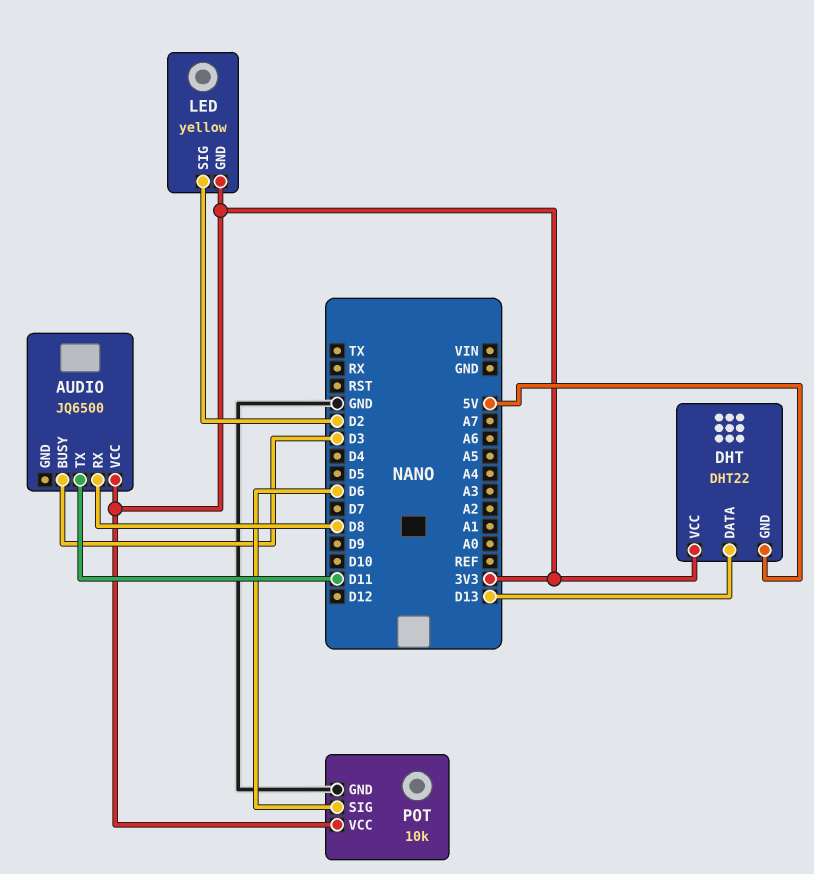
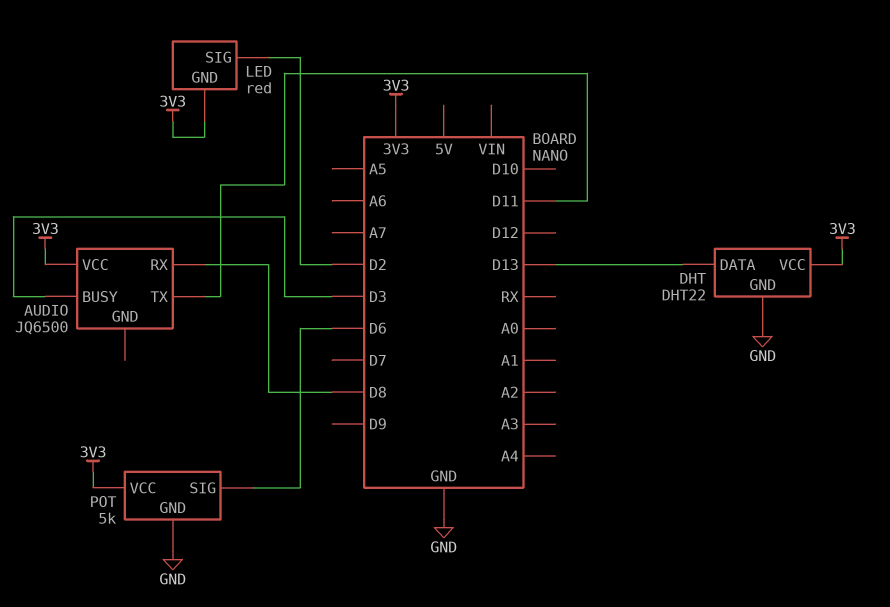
DHT pin GND: 5V -> GND
LED: yellow -> red
POT: 10k -> 5k

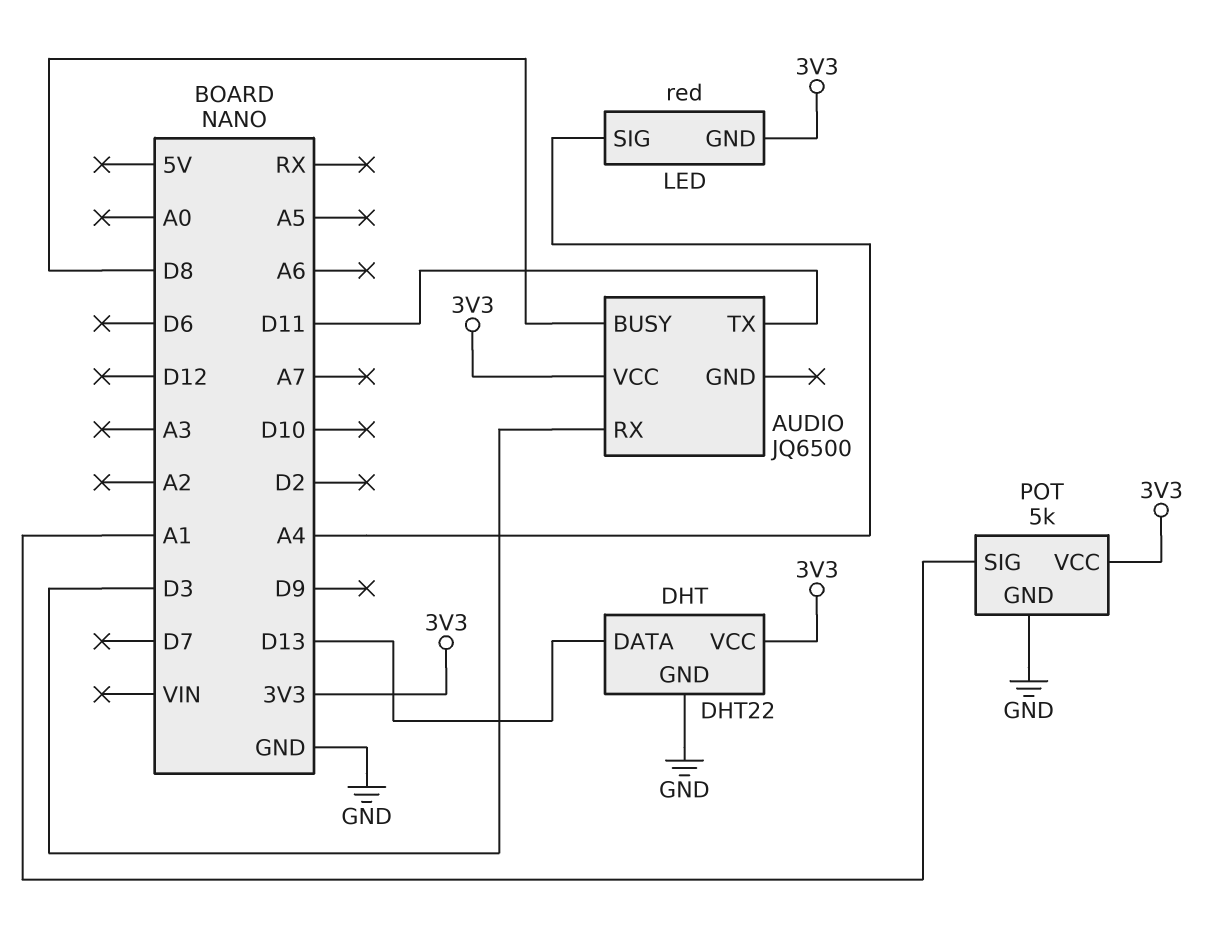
AUDIO pin BUSY: D3 -> D8
AUDIO pin RX: D8 -> D3
LED pin SIG: D2 -> A4
POT pin SIG: D6 -> A1

